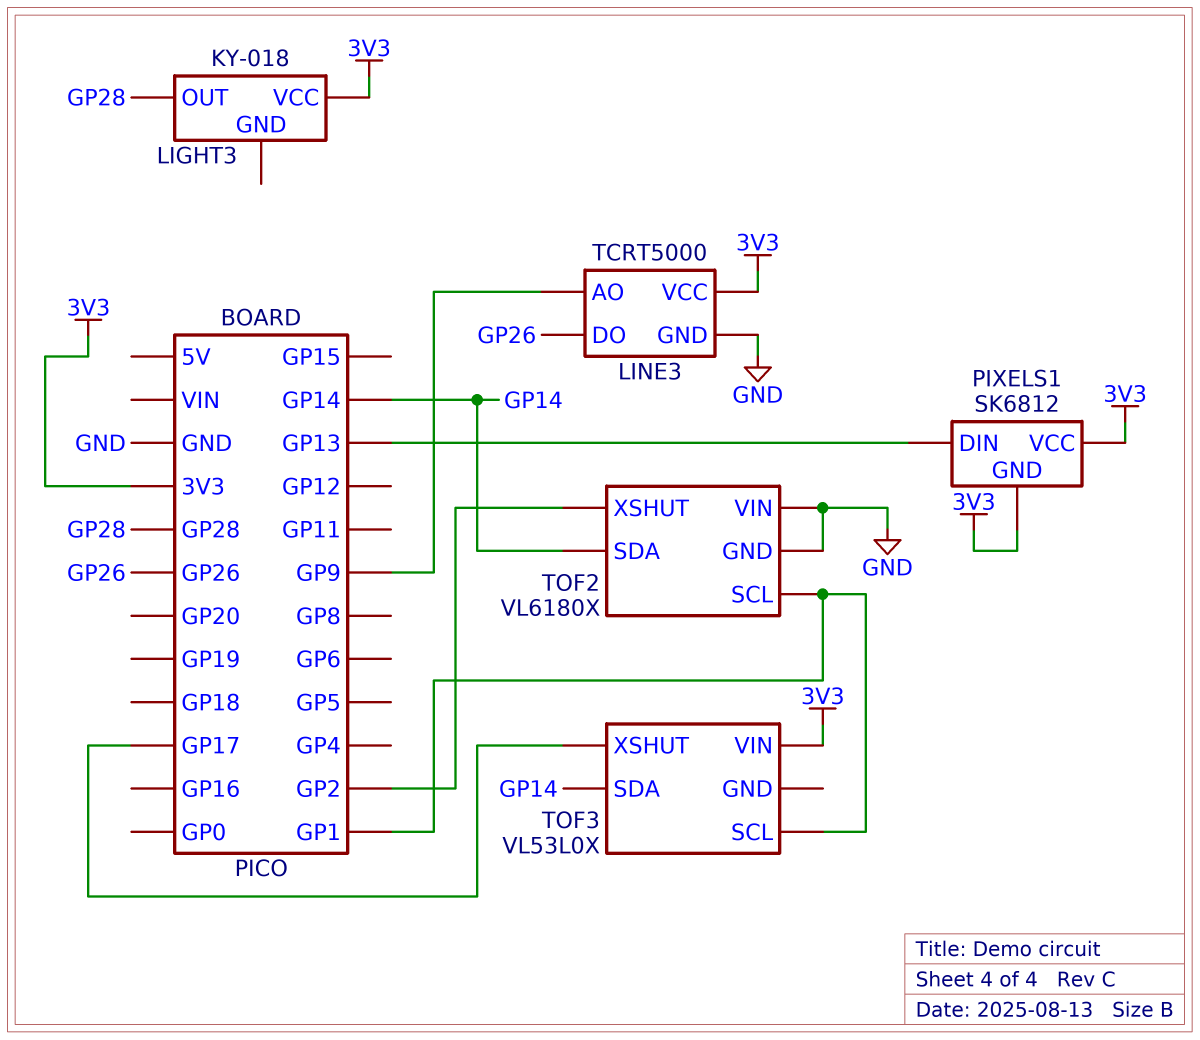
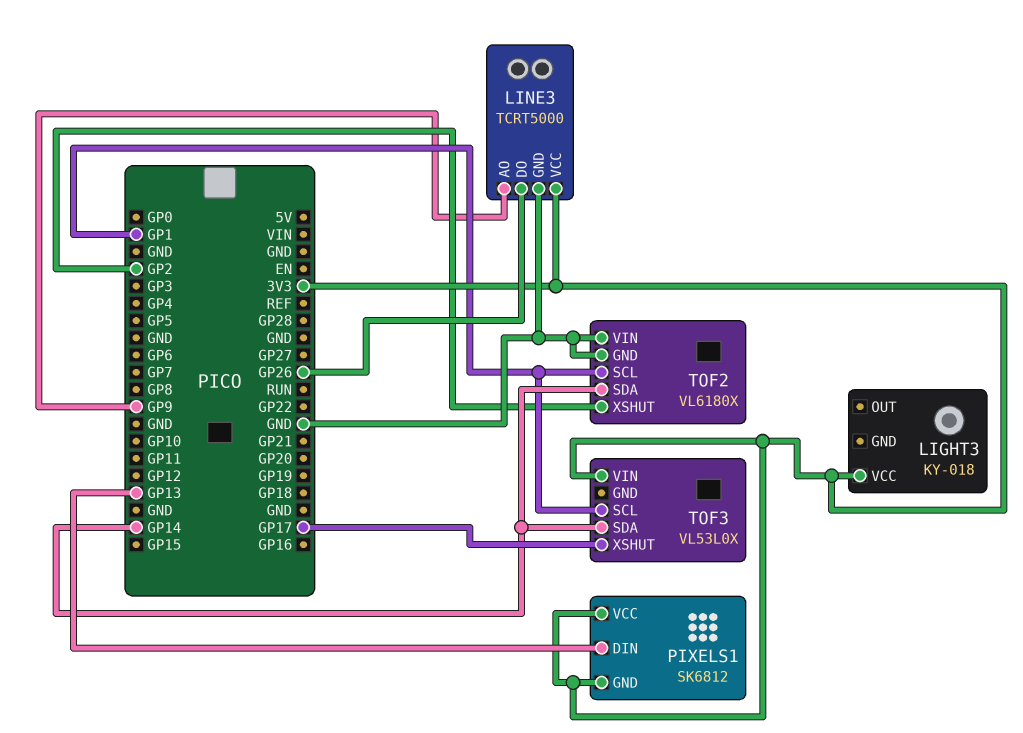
LIGHT3 pin OUT: GP28 -> none

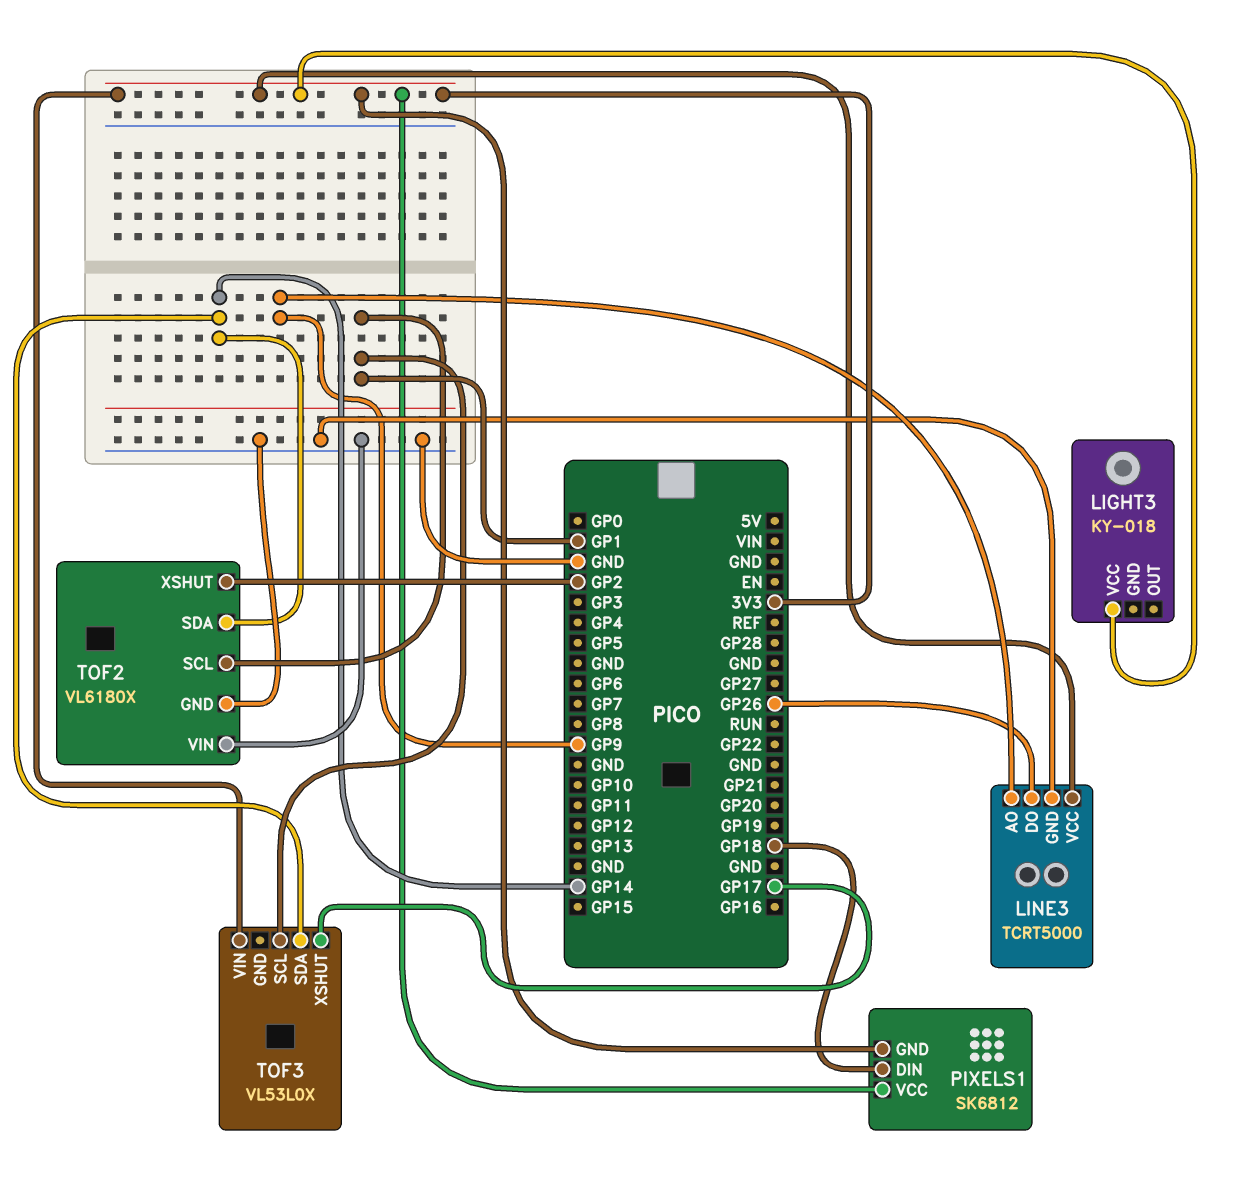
PIXELS1 pin DIN: GP13 -> GP18

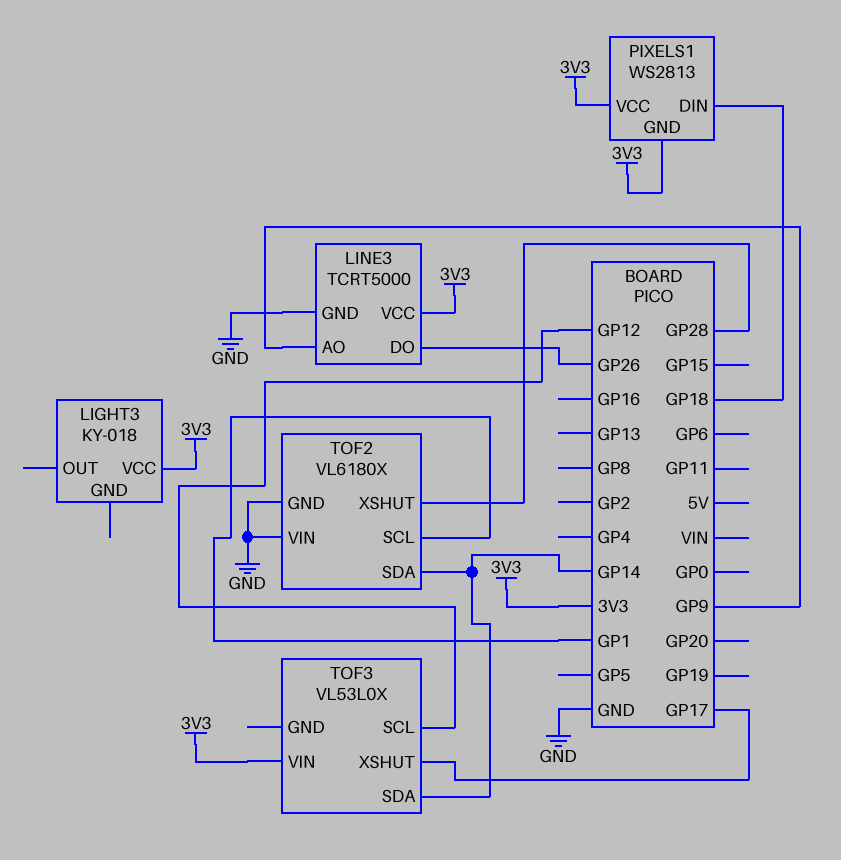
PIXELS1: SK6812 -> WS2813
TOF2 pin XSHUT: GP2 -> GP28
TOF3 pin SCL: GP1 -> GP12

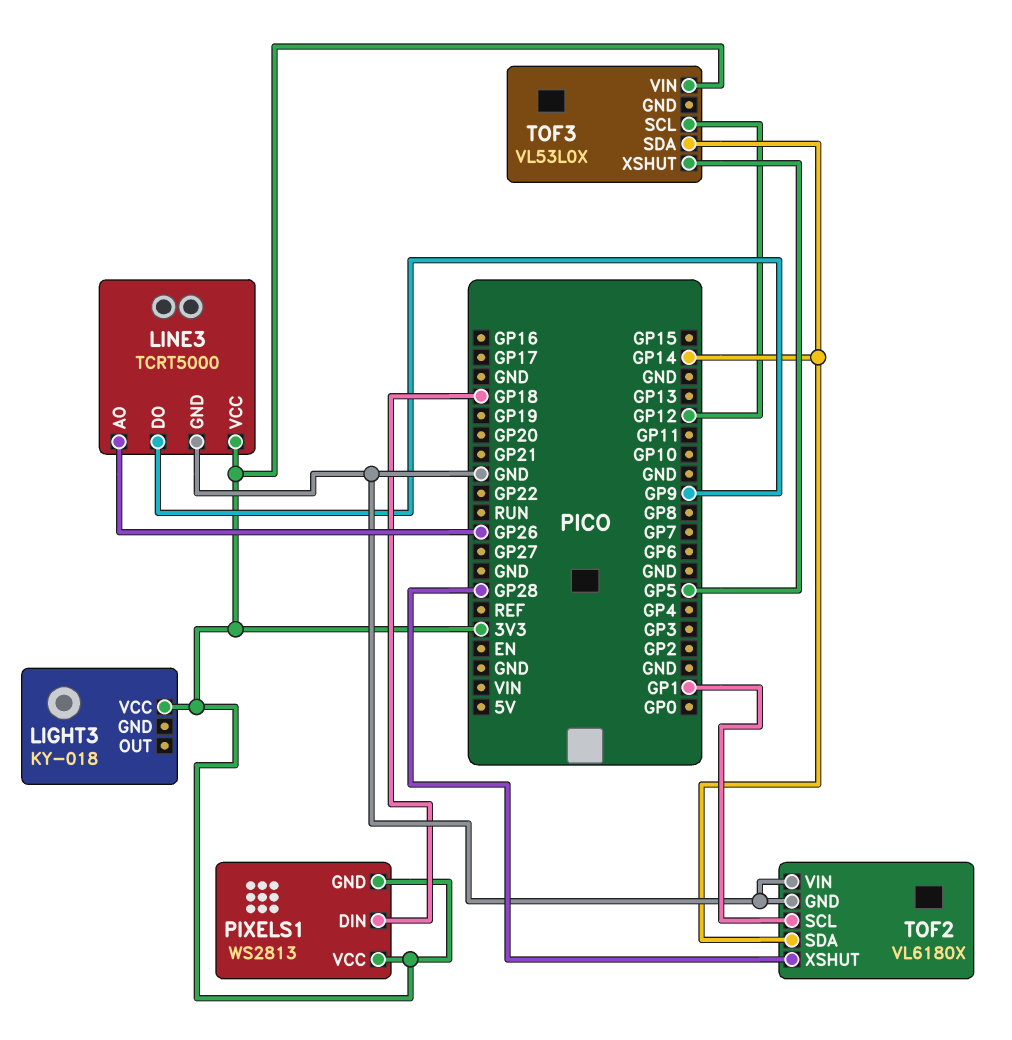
LINE3 pin AO: GP9 -> GP26
LINE3 pin DO: GP26 -> GP9
TOF3 pin XSHUT: GP17 -> GP5

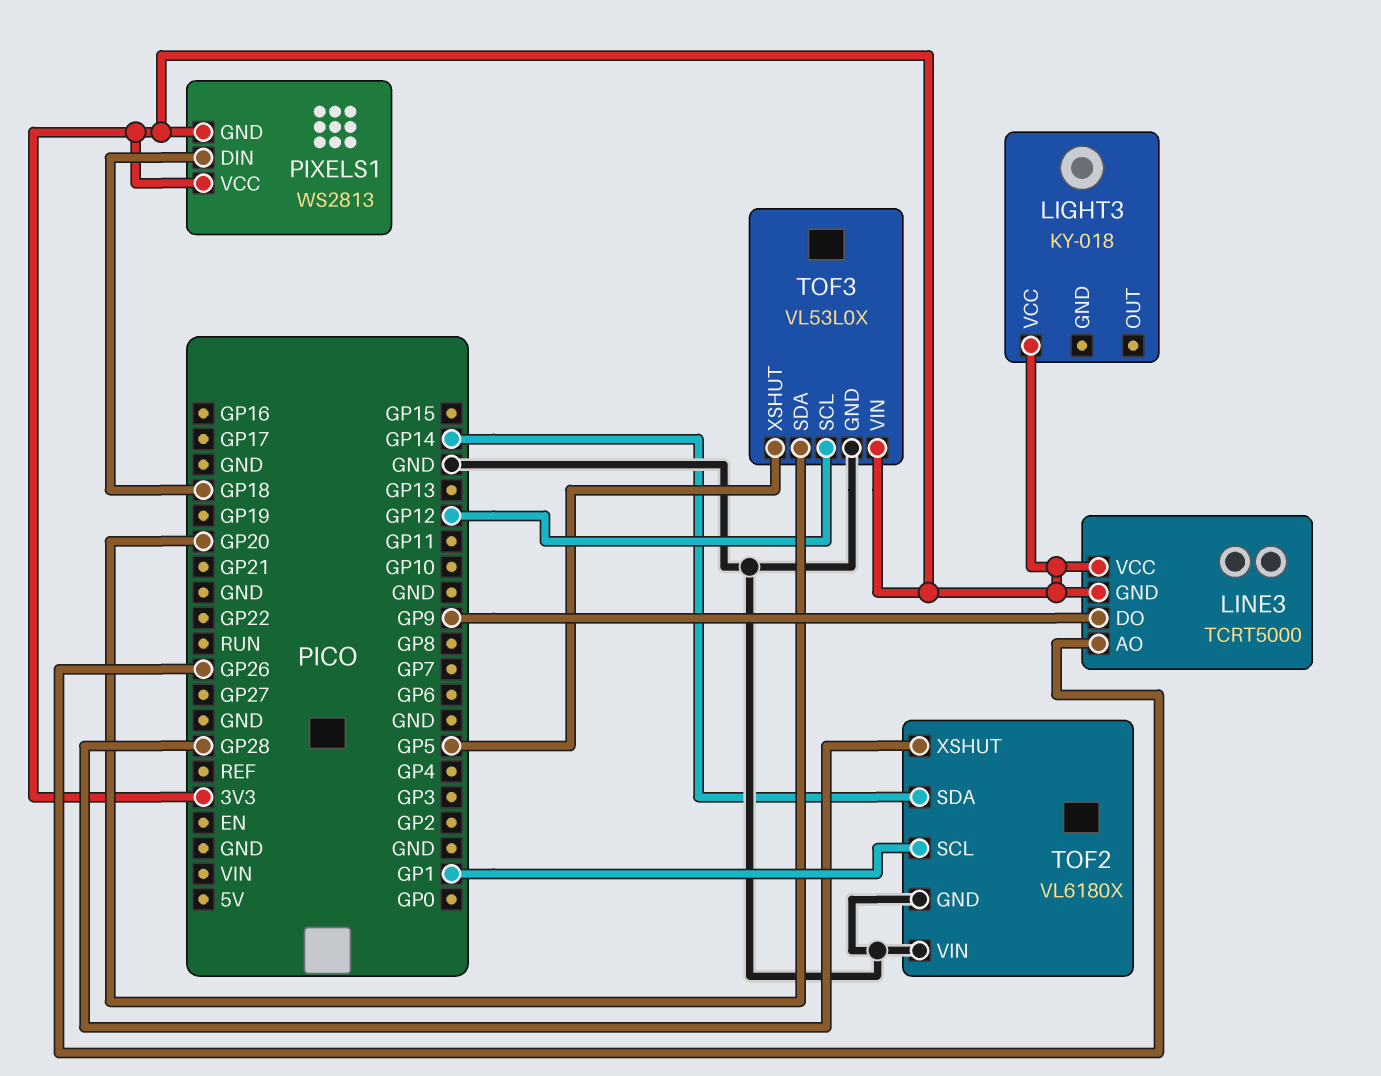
LINE3 pin GND: GND -> 3V3
TOF3 pin GND: none -> GND
TOF3 pin SDA: GP14 -> GP20

